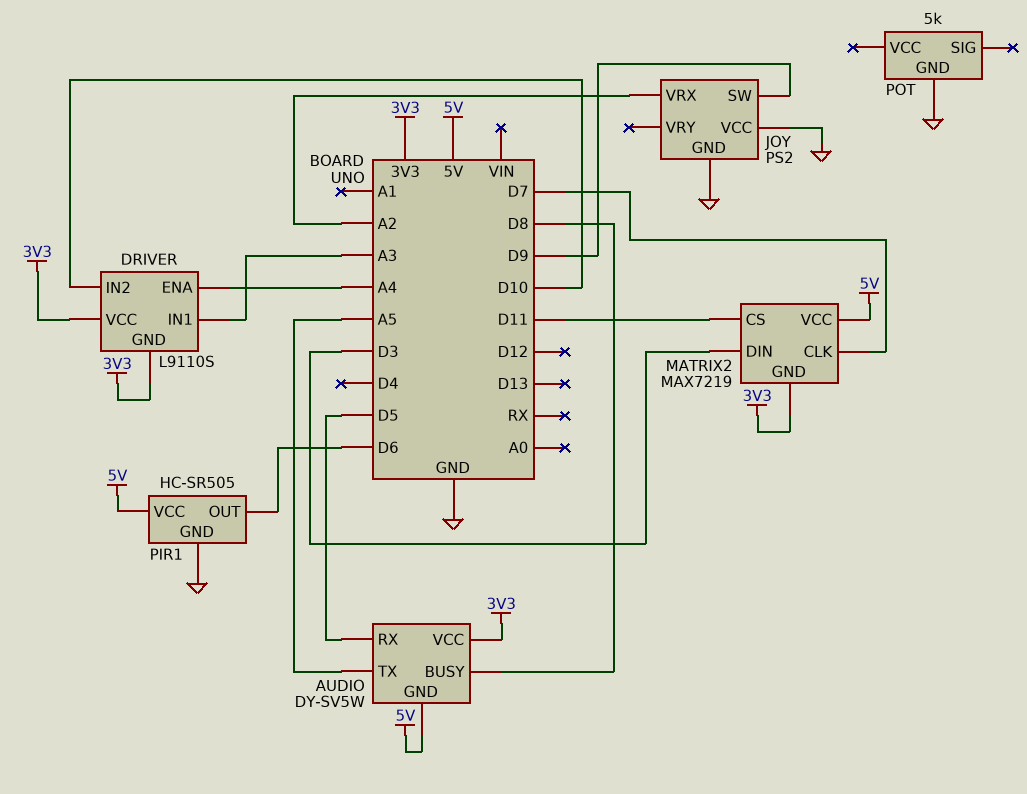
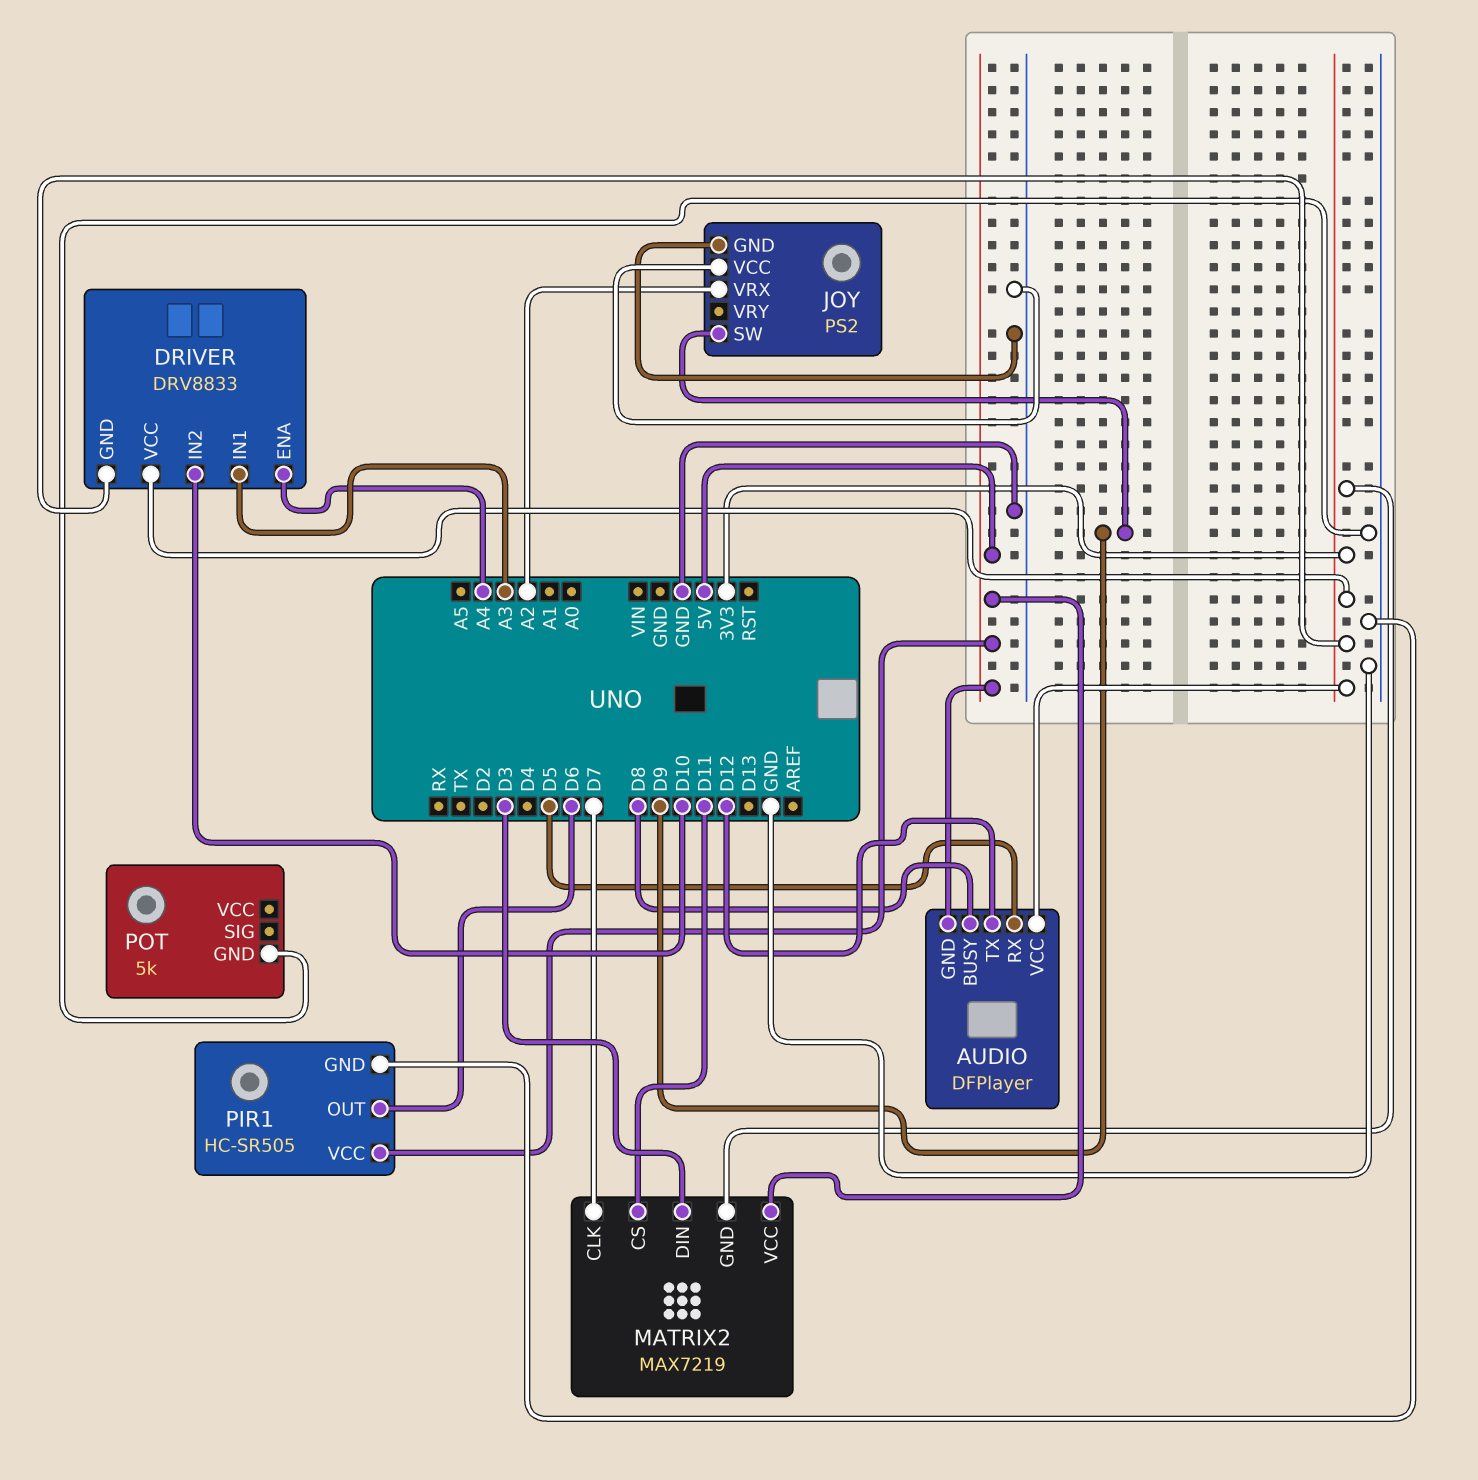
AUDIO: DY-SV5W -> DFPlayer
AUDIO pin TX: A5 -> D12
DRIVER: L9110S -> DRV8833

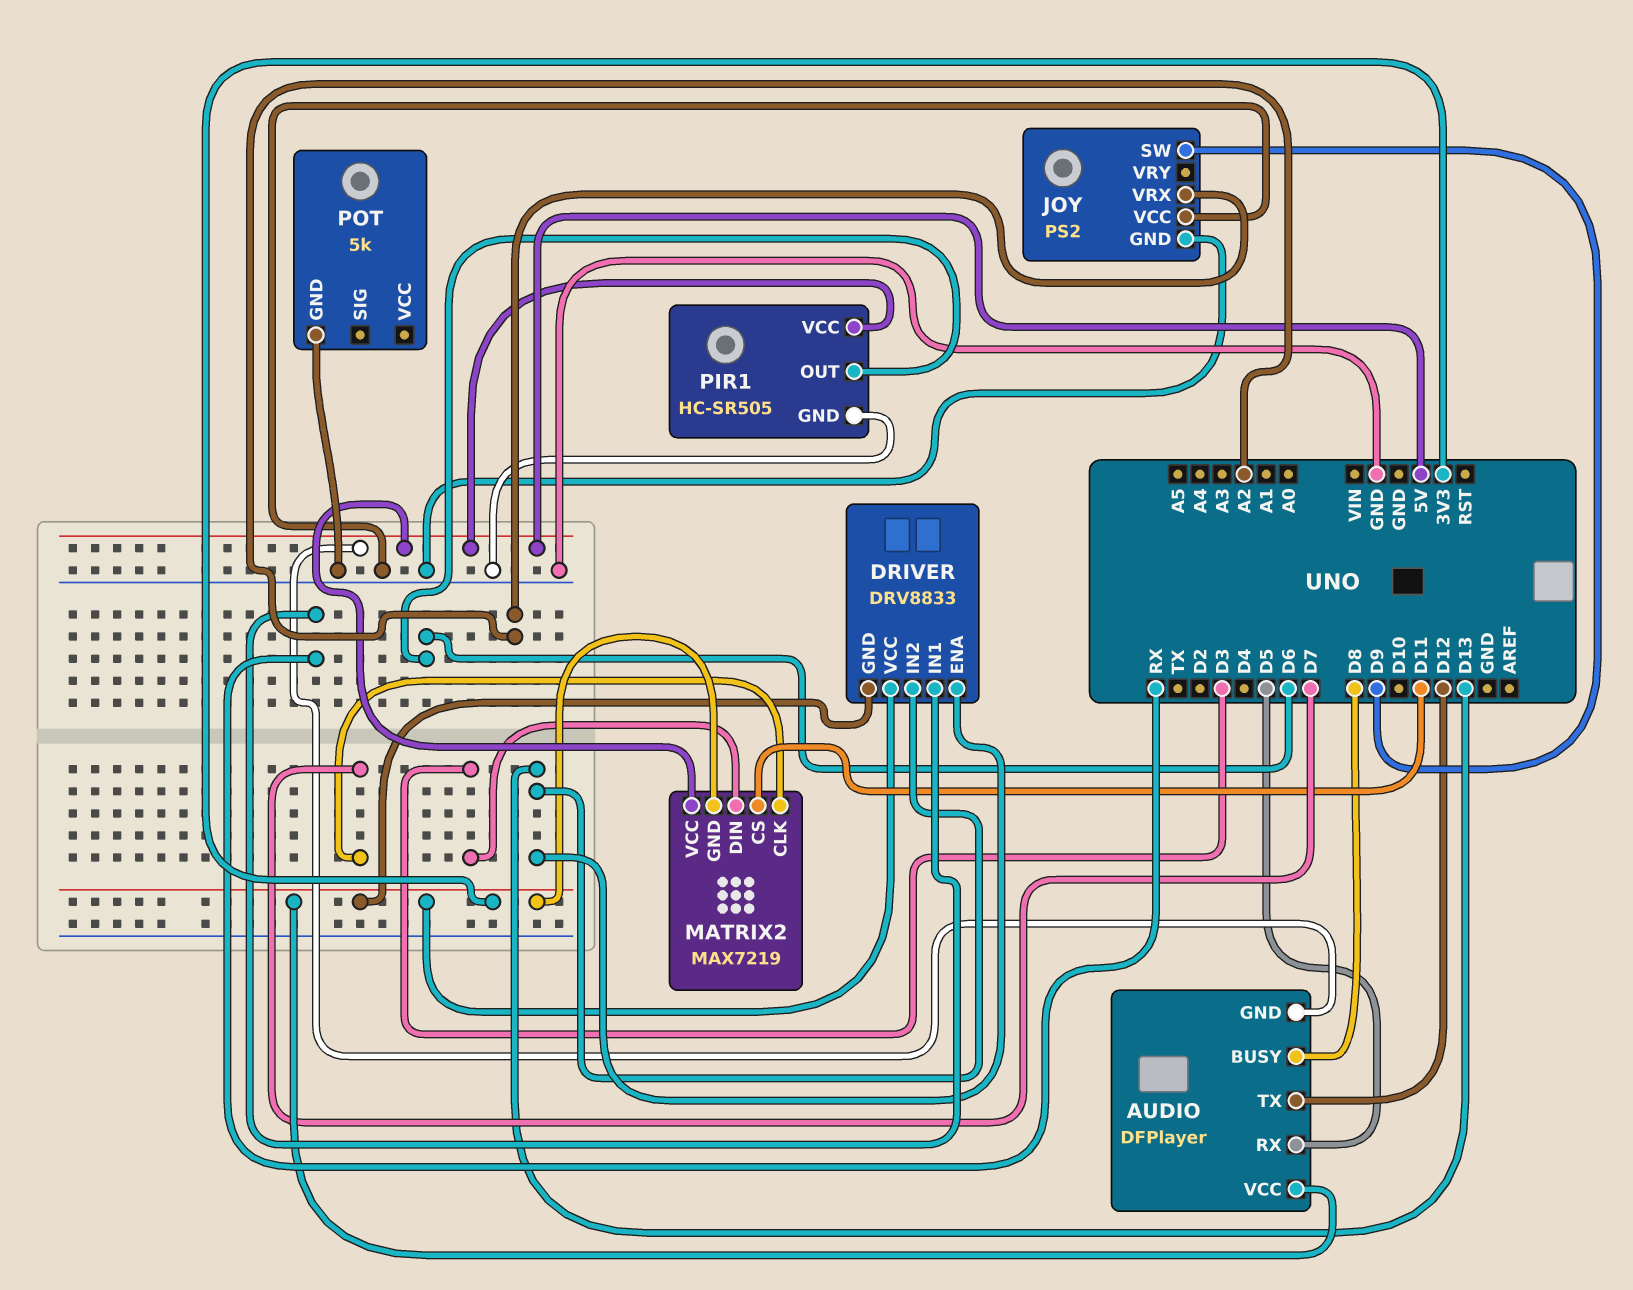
DRIVER pin ENA: A4 -> D13
DRIVER pin IN1: A3 -> RX
DRIVER pin IN2: D10 -> D13

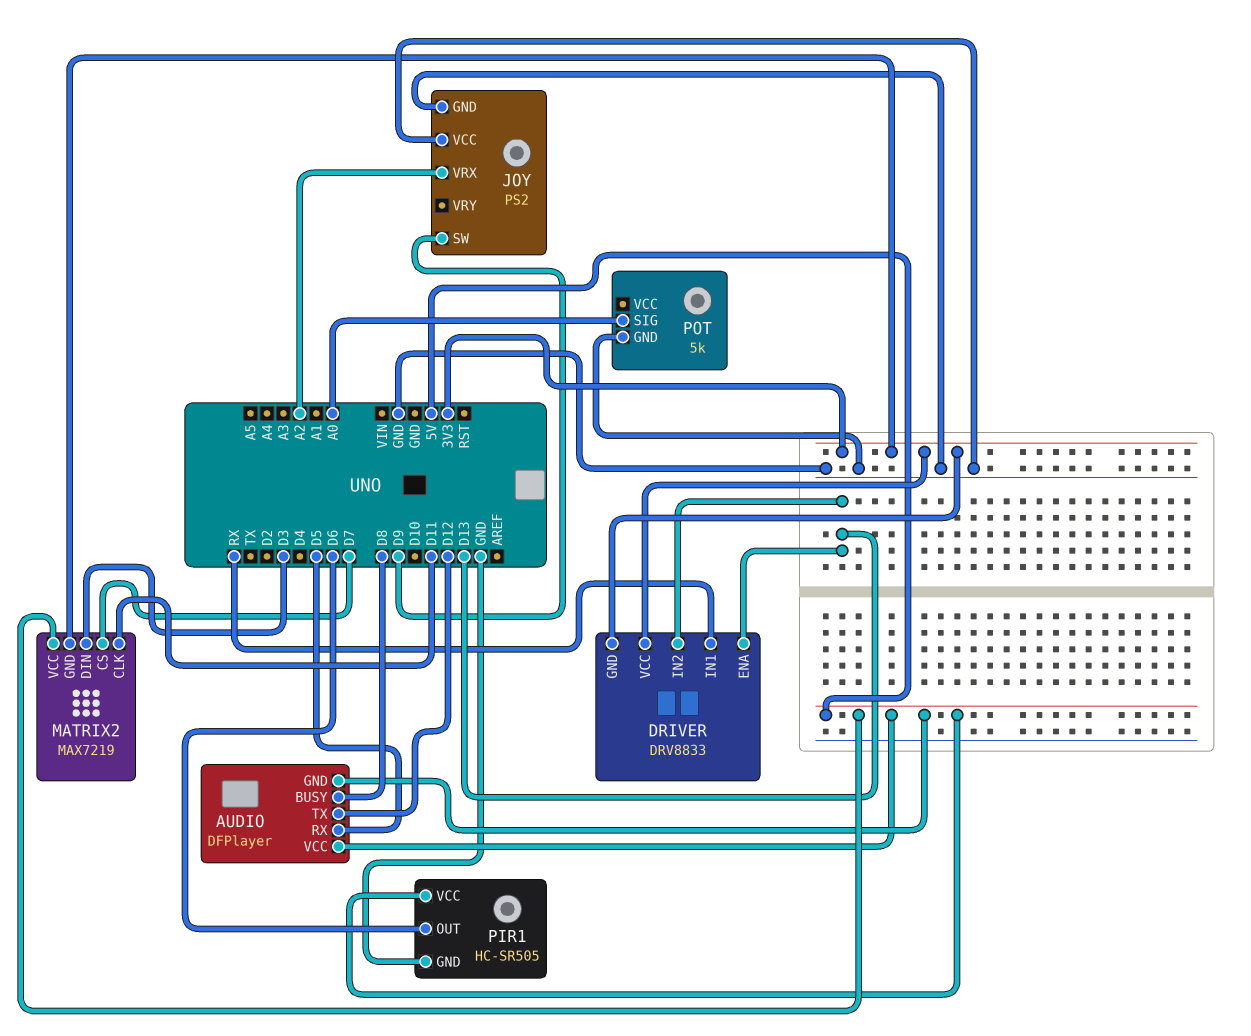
AUDIO pin VCC: 3V3 -> 5V
MATRIX2 pin CLK: D7 -> D11
MATRIX2 pin CS: D11 -> D7
POT pin SIG: none -> A0

